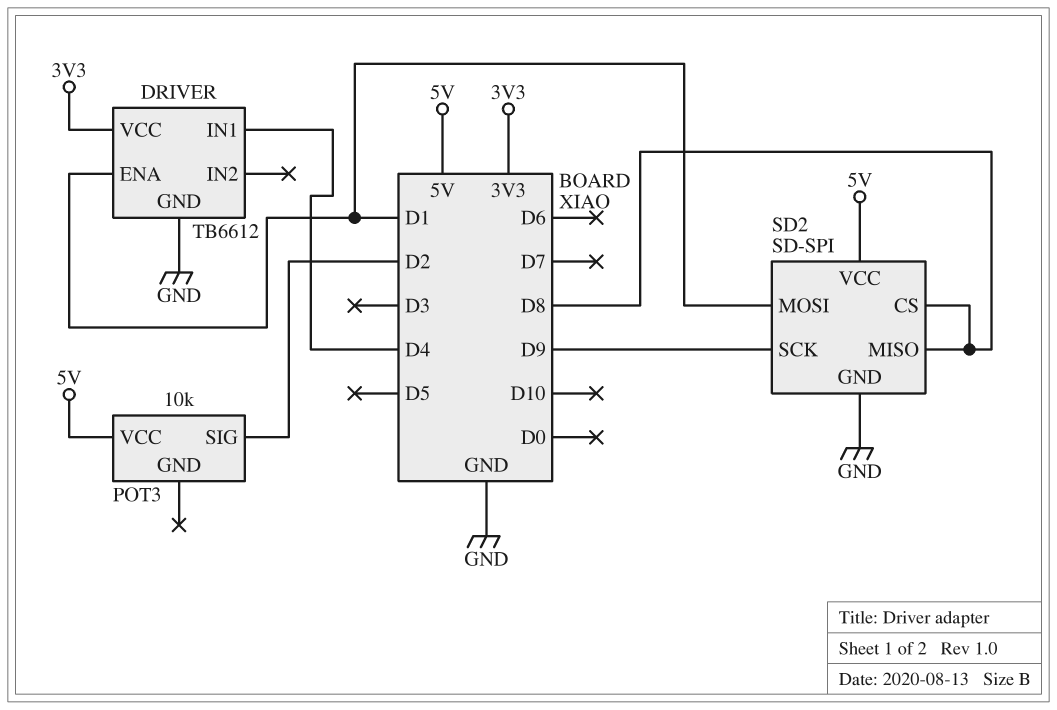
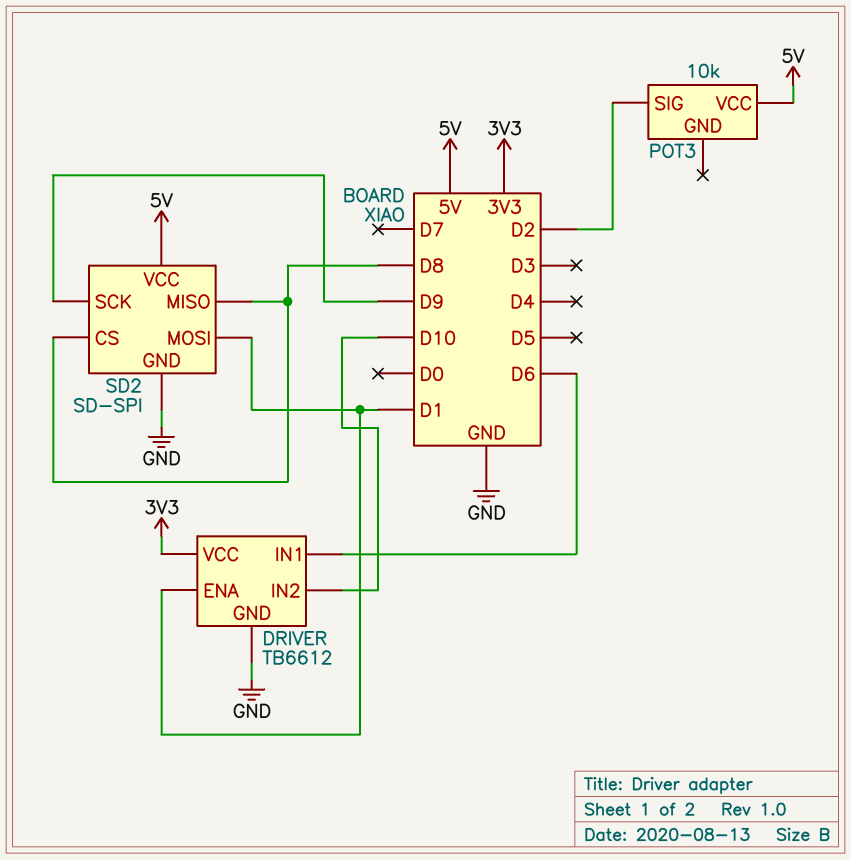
DRIVER pin IN1: D4 -> D6
DRIVER pin IN2: none -> D10

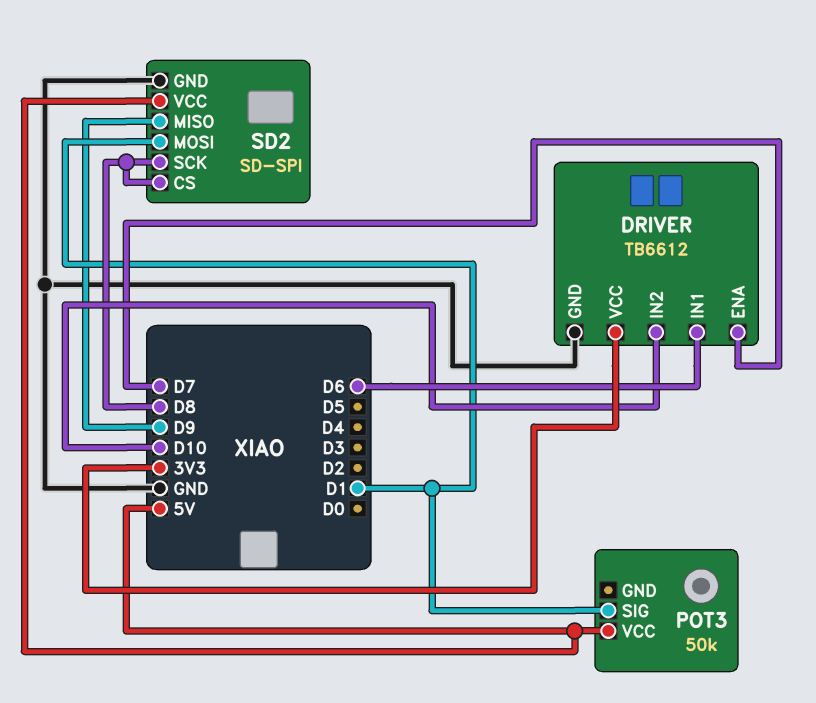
DRIVER pin ENA: D1 -> D7
POT3: 10k -> 50k
POT3 pin SIG: D2 -> D1
SD2 pin MISO: D8 -> D9
SD2 pin SCK: D9 -> D8

